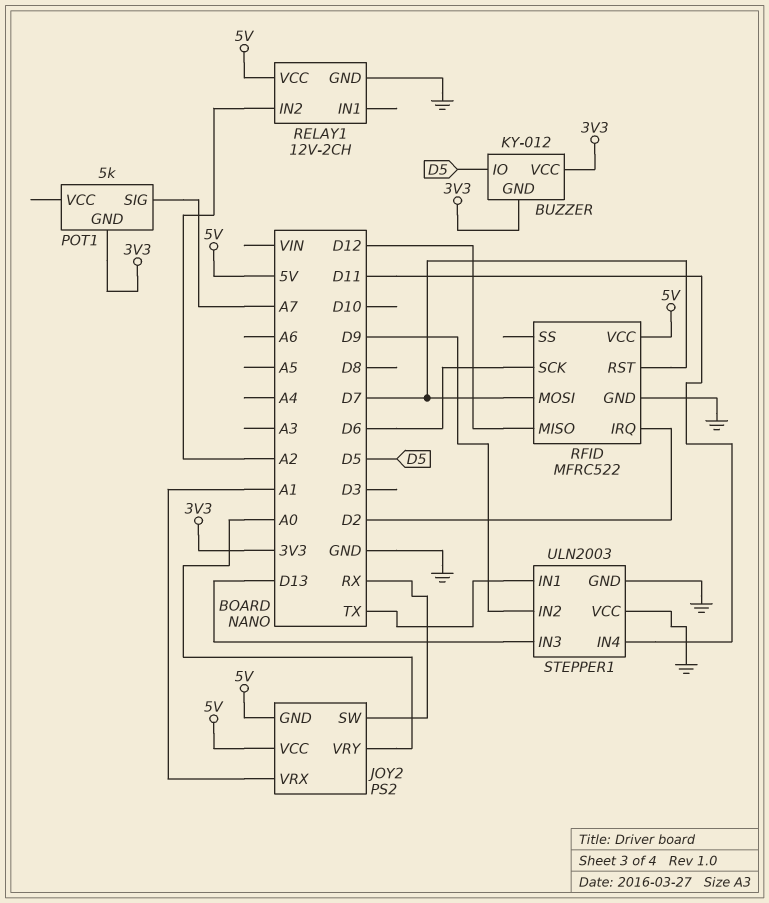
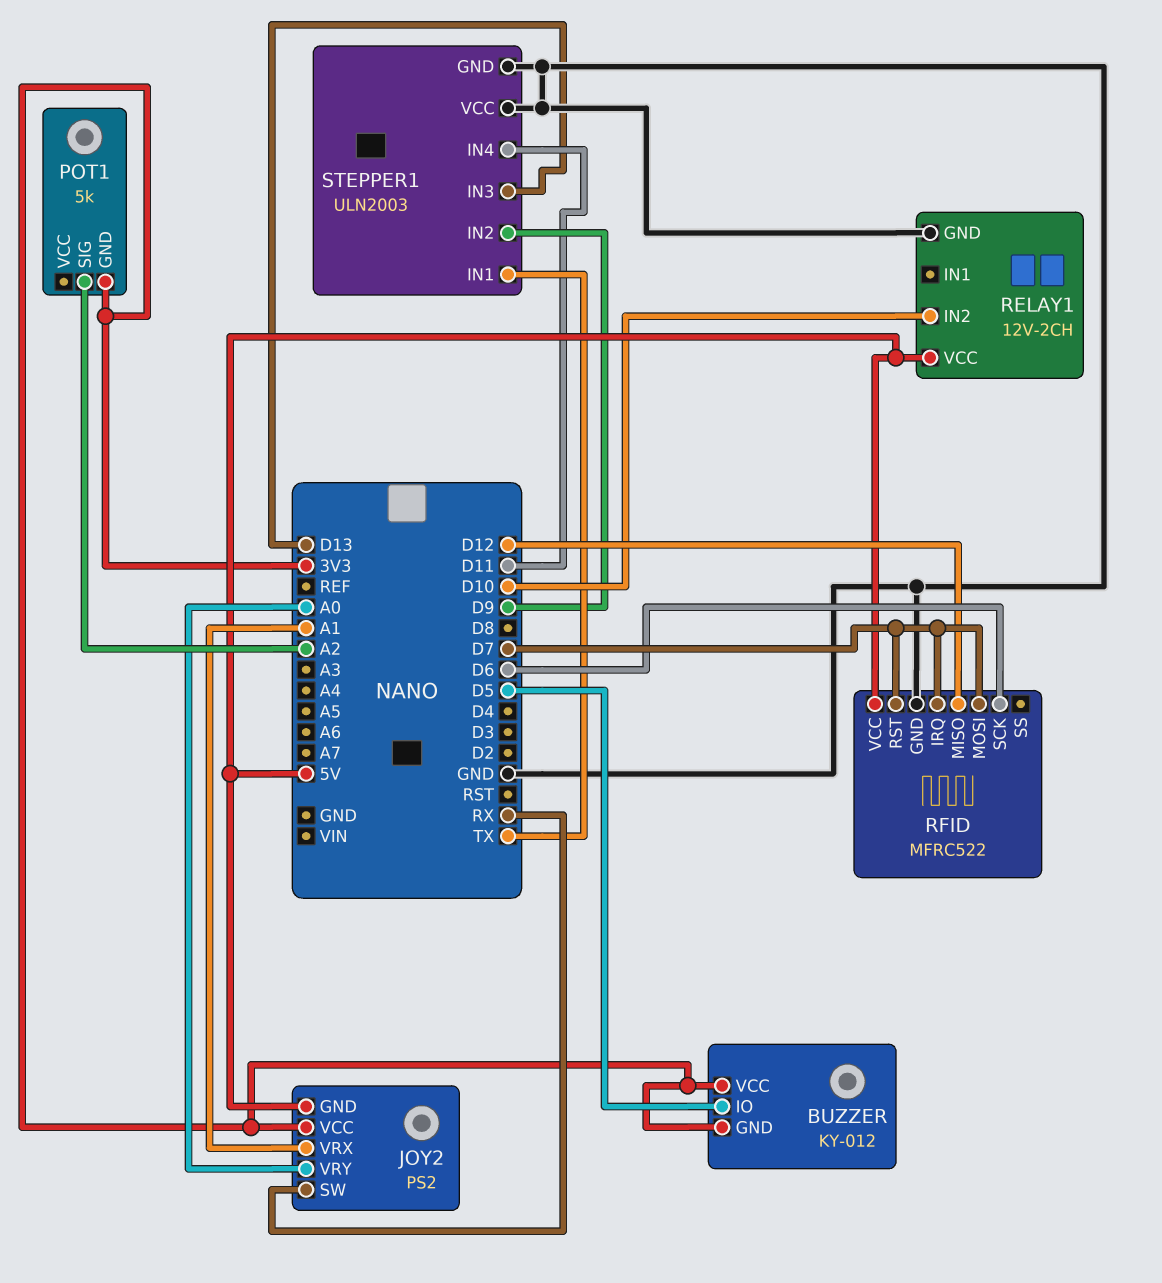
JOY2 pin VCC: 5V -> 3V3
POT1 pin SIG: A7 -> A2
RELAY1 pin IN2: A2 -> D10
RFID pin IRQ: D2 -> D7

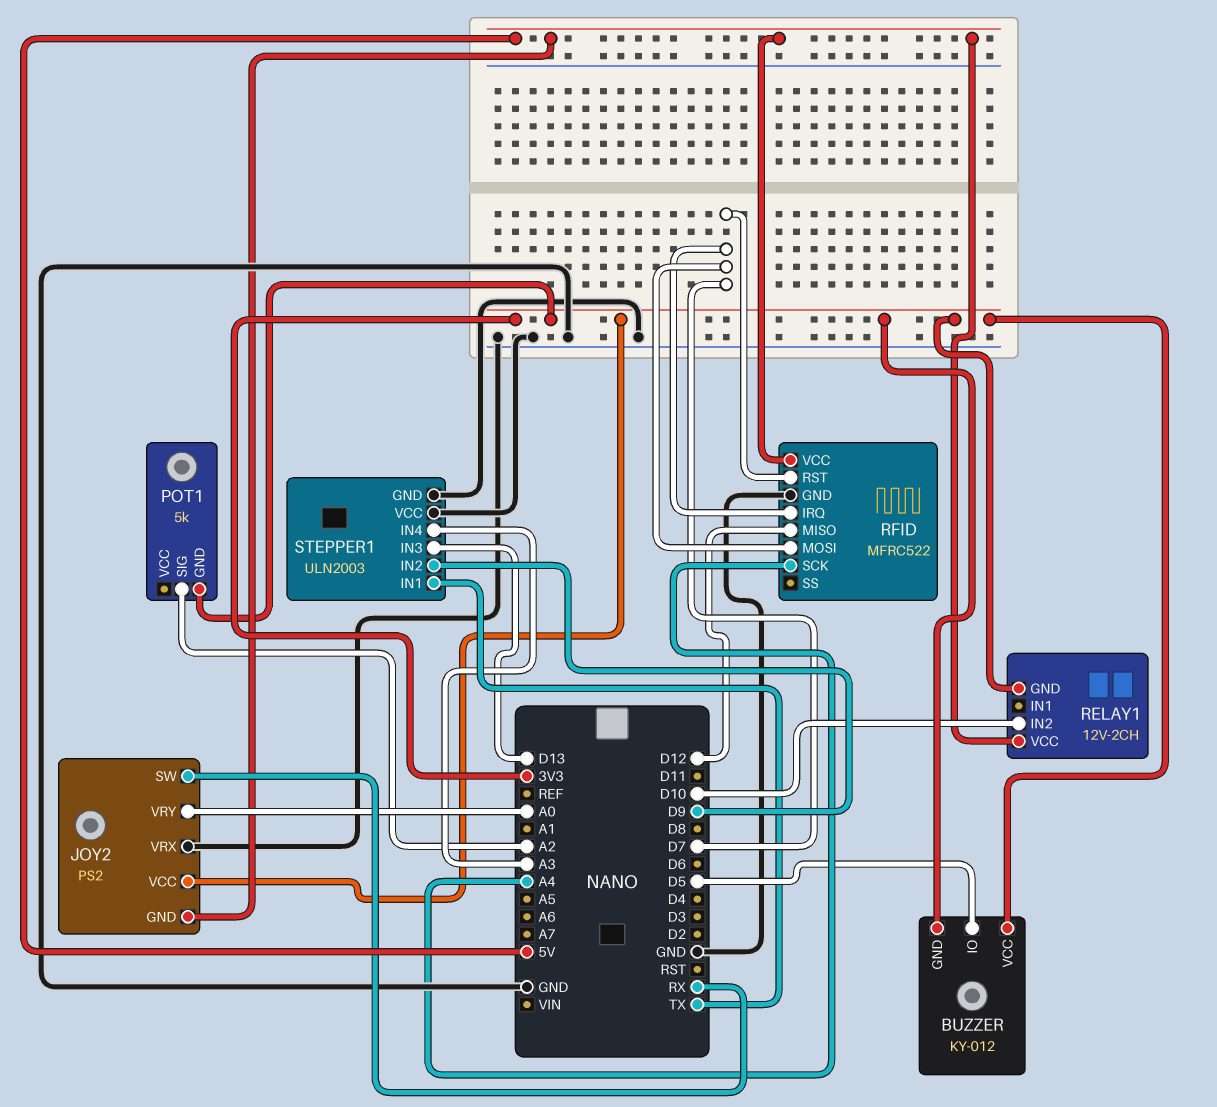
JOY2 pin VRX: A1 -> GND
RELAY1 pin GND: GND -> 3V3
RFID pin SCK: D6 -> A4
STEPPER1 pin IN4: D11 -> A3

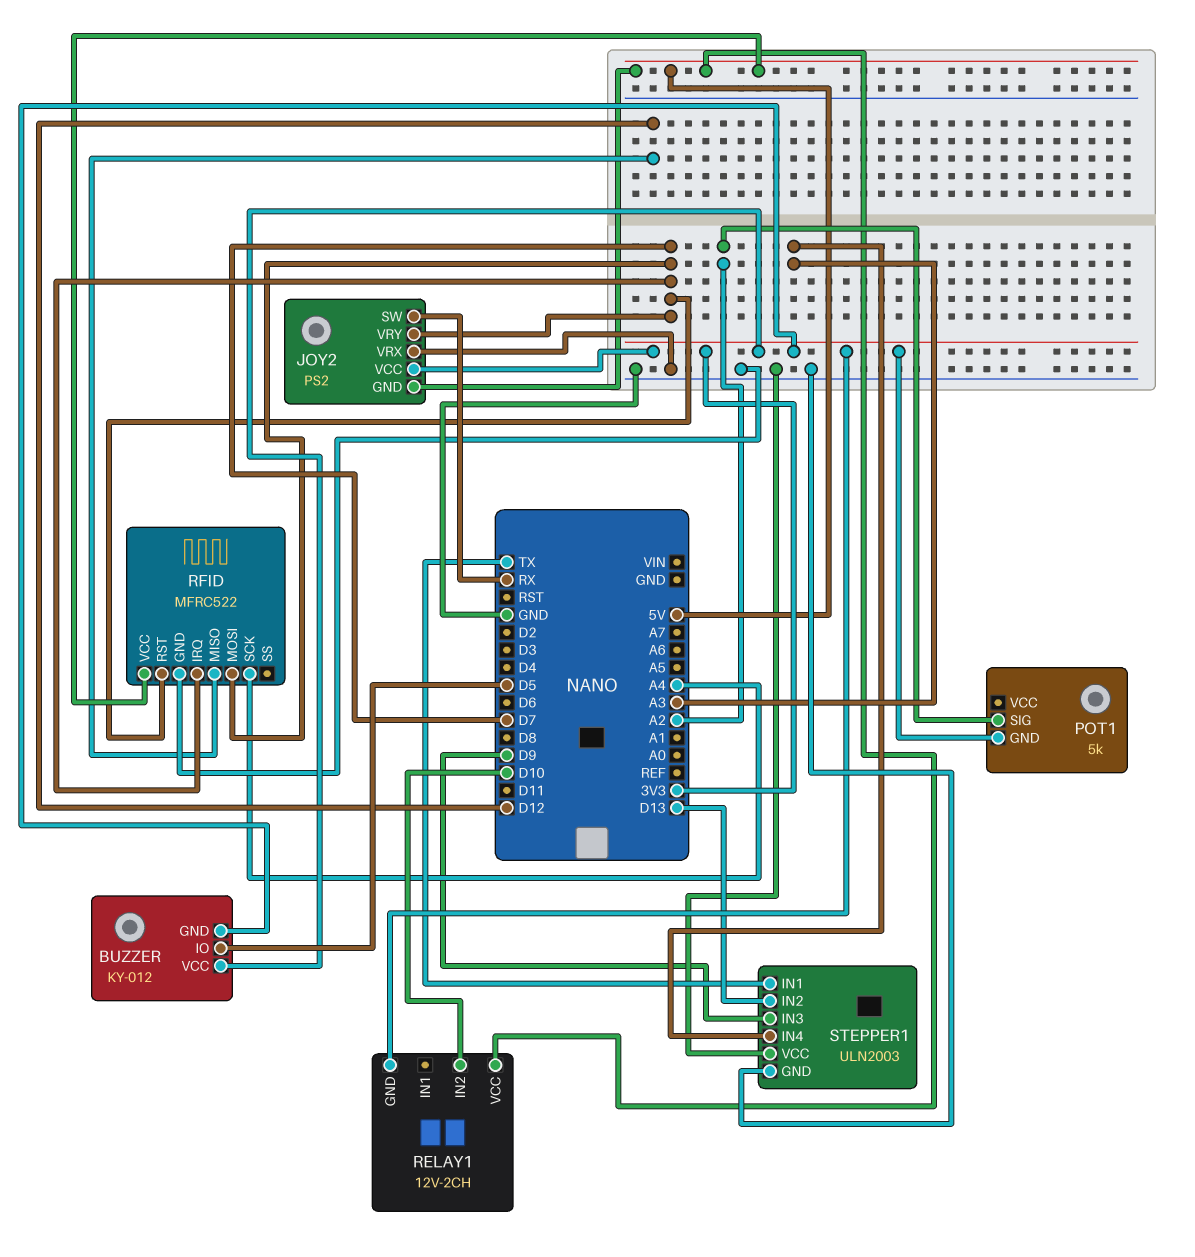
JOY2 pin VRY: A0 -> D7
STEPPER1 pin IN2: D9 -> D13
STEPPER1 pin IN3: D13 -> D9

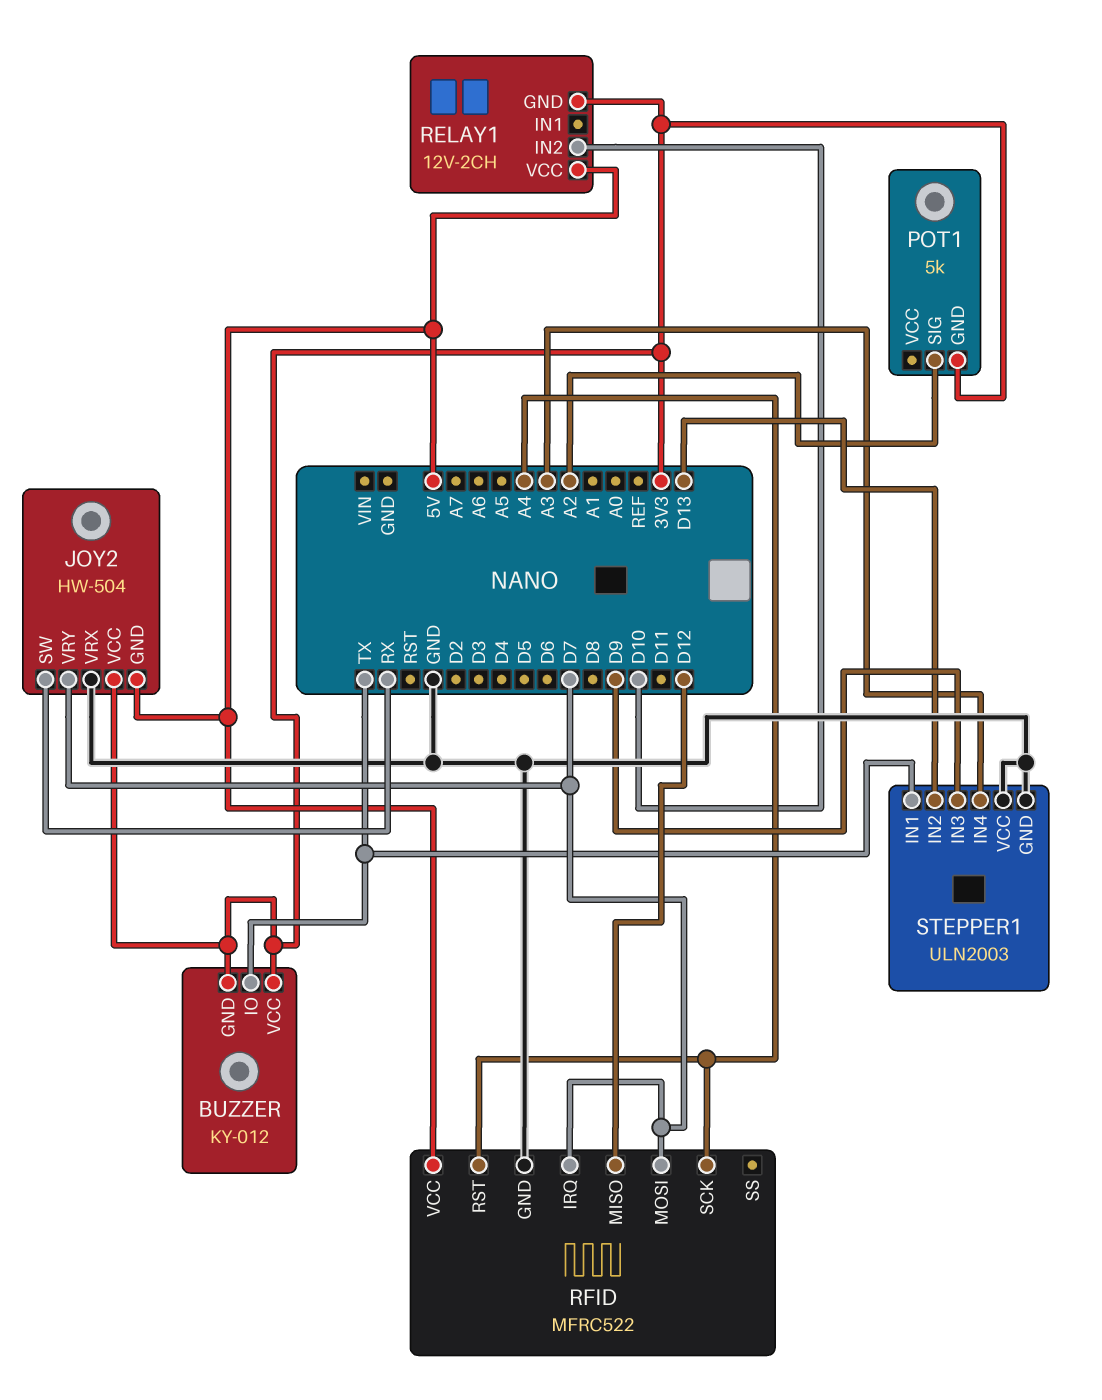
BUZZER pin IO: D5 -> TX
JOY2: PS2 -> HW-504
RFID pin RST: D7 -> A4

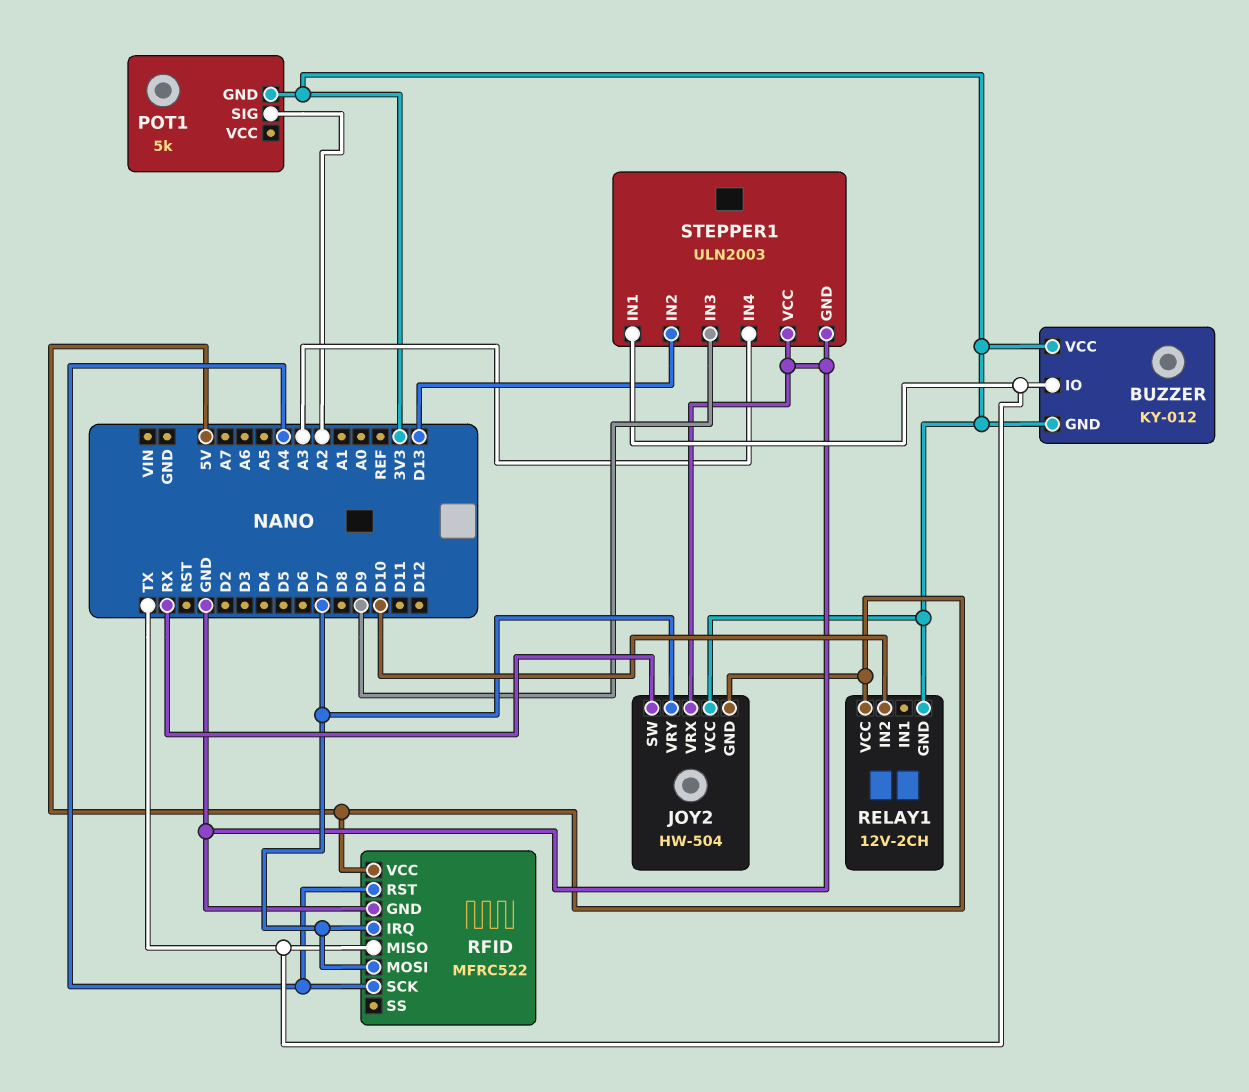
RFID pin MISO: D12 -> TX

